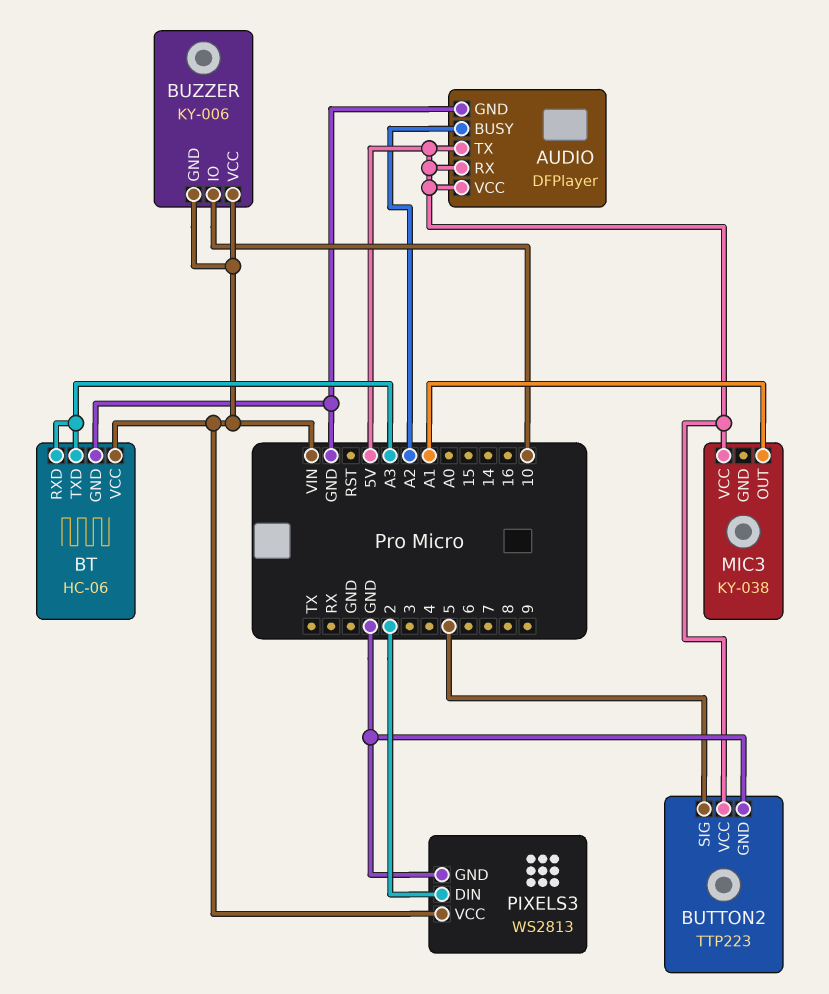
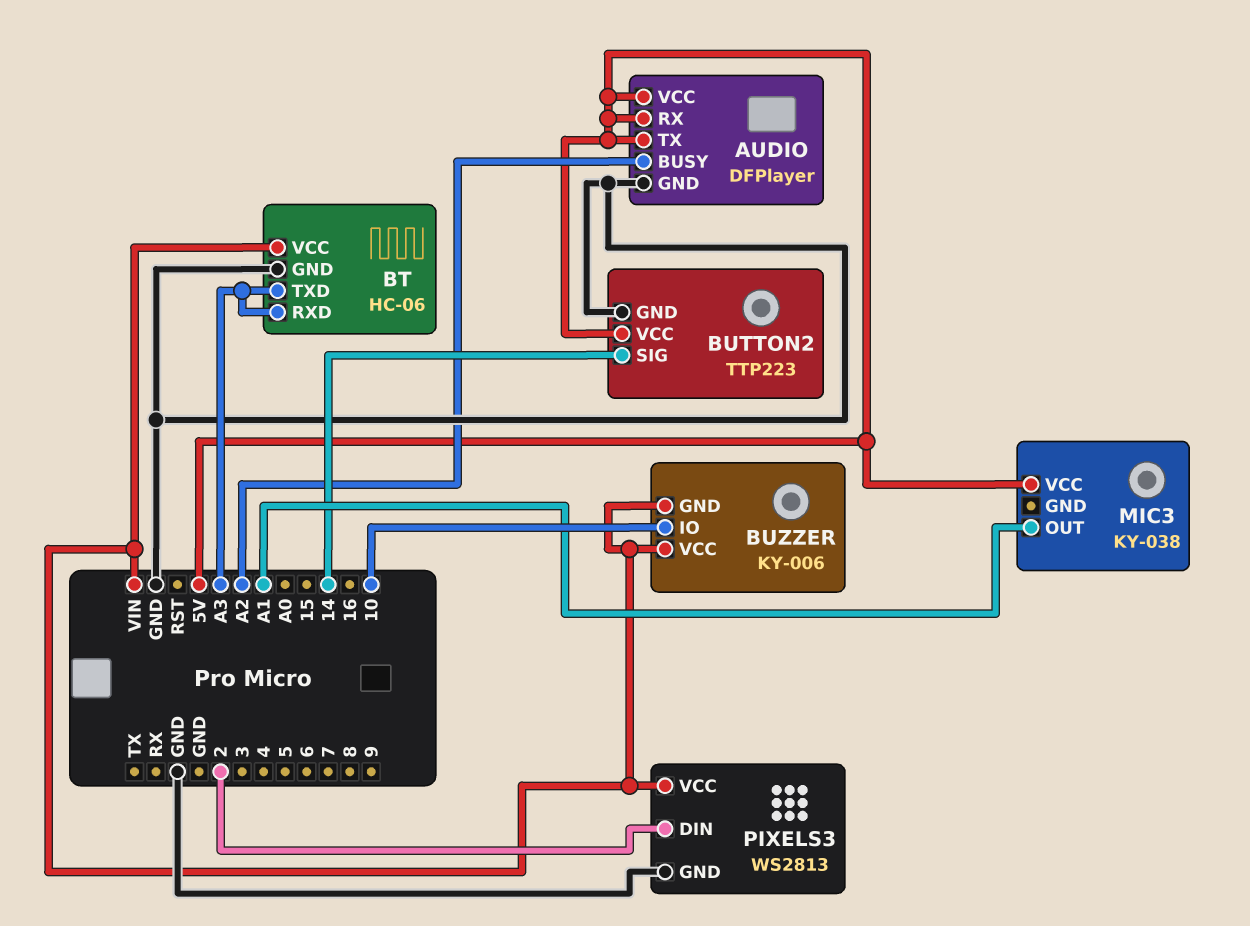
BUTTON2 pin SIG: 5 -> 14

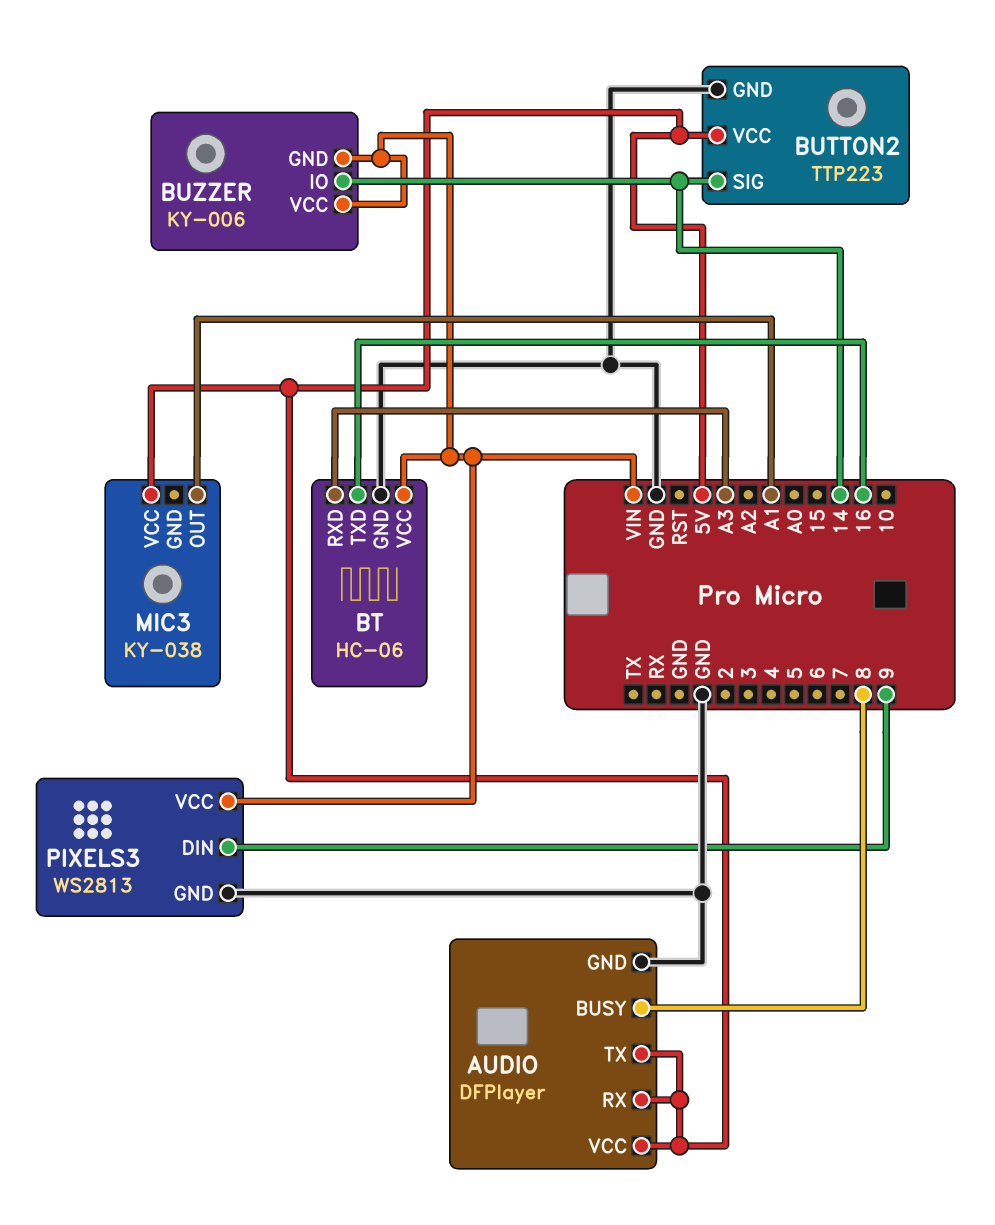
AUDIO pin BUSY: A2 -> 8
BT pin TXD: A3 -> 16
BUZZER pin IO: 10 -> 14
PIXELS3 pin DIN: 2 -> 9

